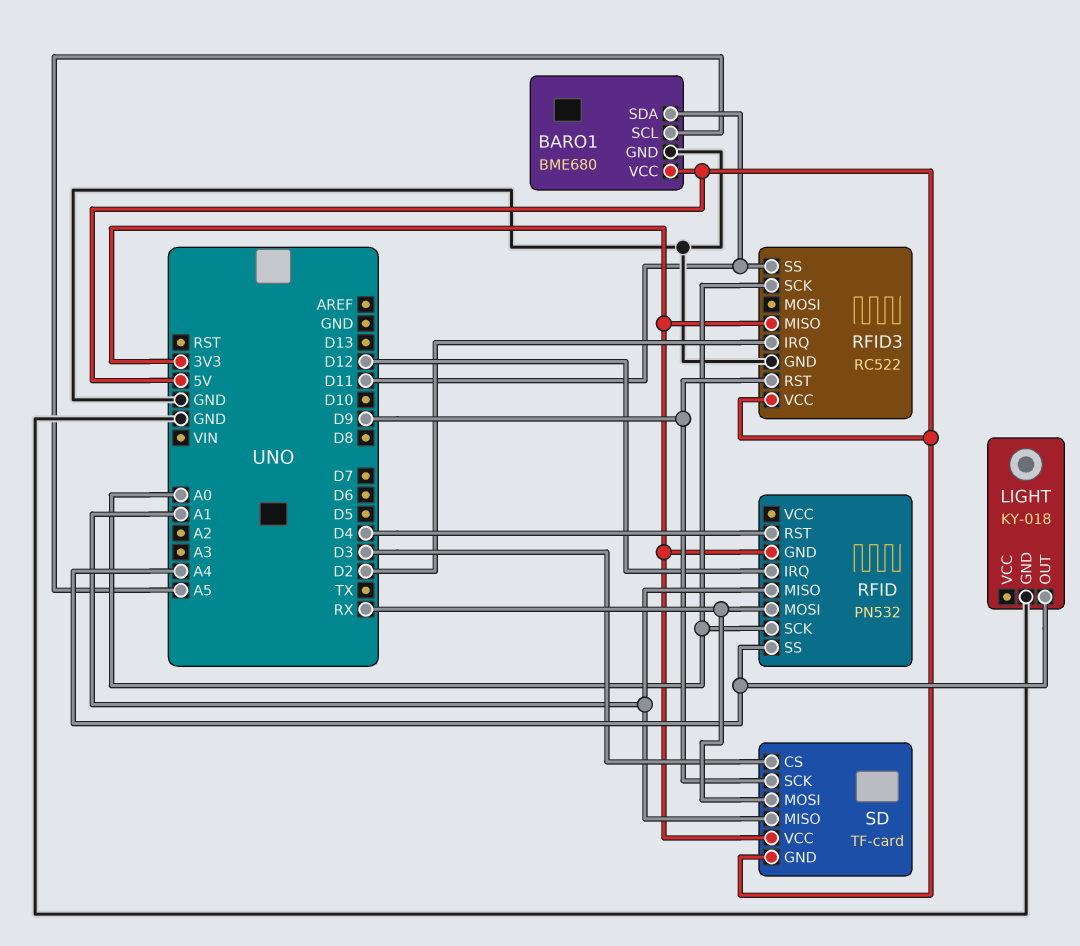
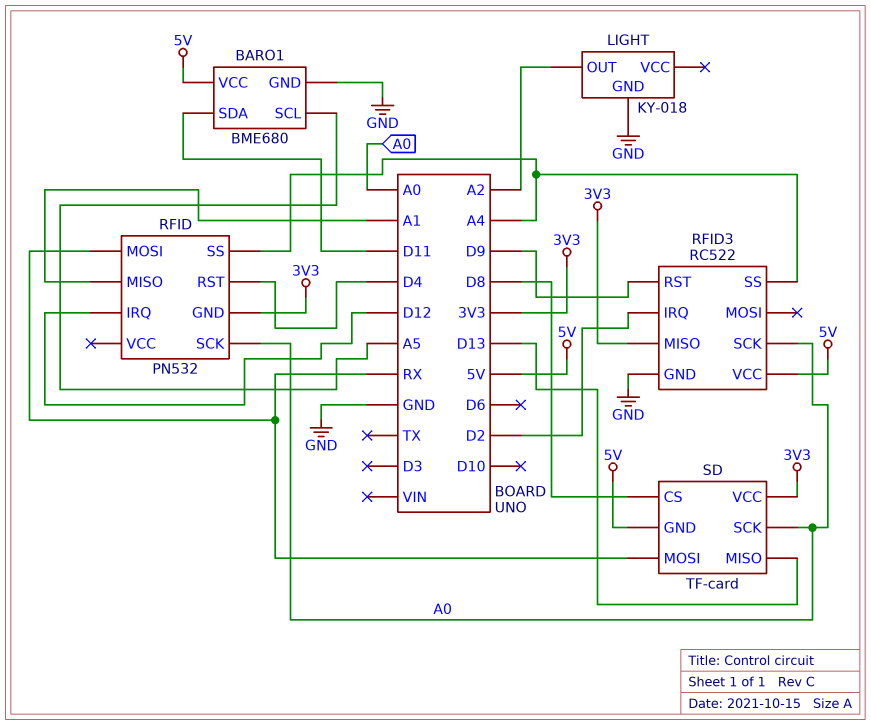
LIGHT pin OUT: A4 -> A2
RFID3 pin SS: D11 -> A4
SD pin CS: D3 -> D8
SD pin MISO: A1 -> D13
SD pin SCK: D9 -> A0

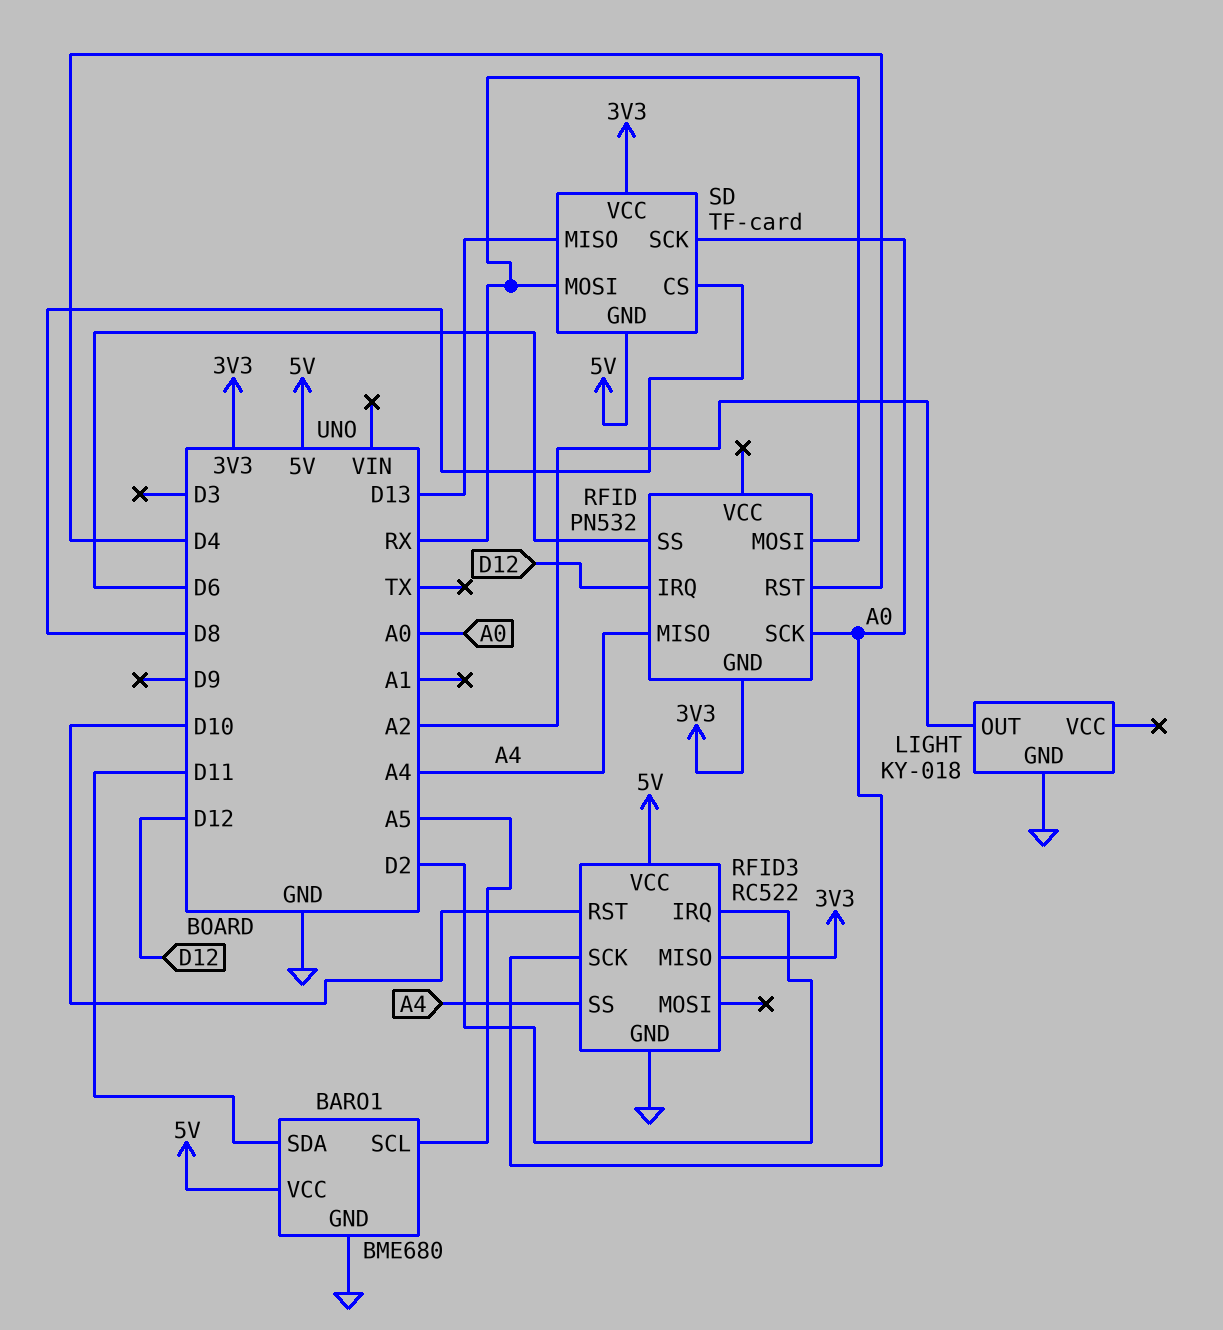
RFID pin MISO: A1 -> A4
RFID pin SS: A4 -> D6
RFID3 pin RST: D9 -> D10

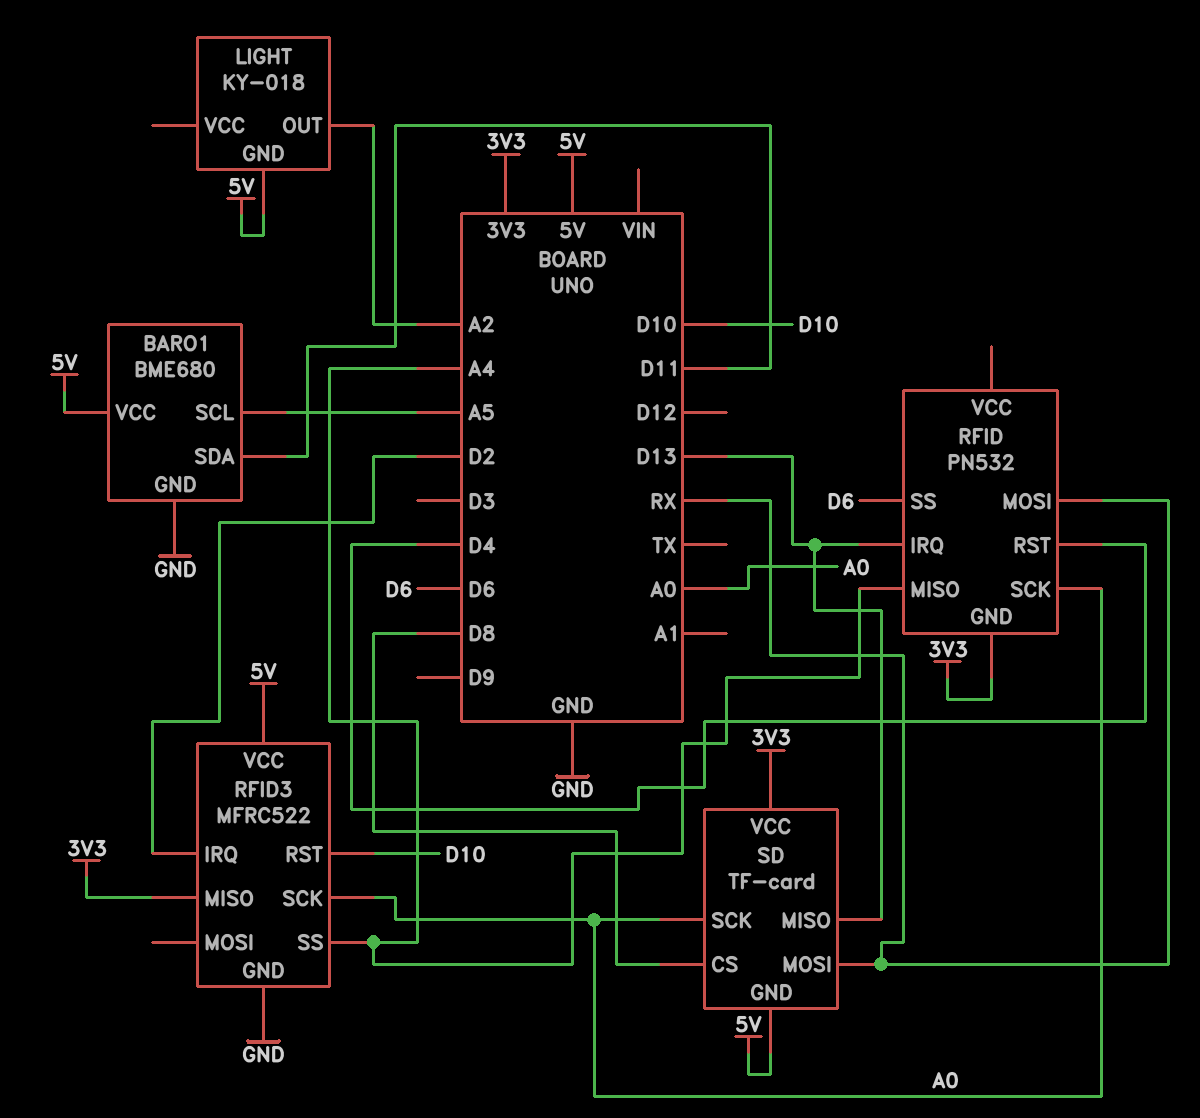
LIGHT pin GND: GND -> 5V
RFID pin IRQ: D12 -> D13
RFID3: RC522 -> MFRC522

